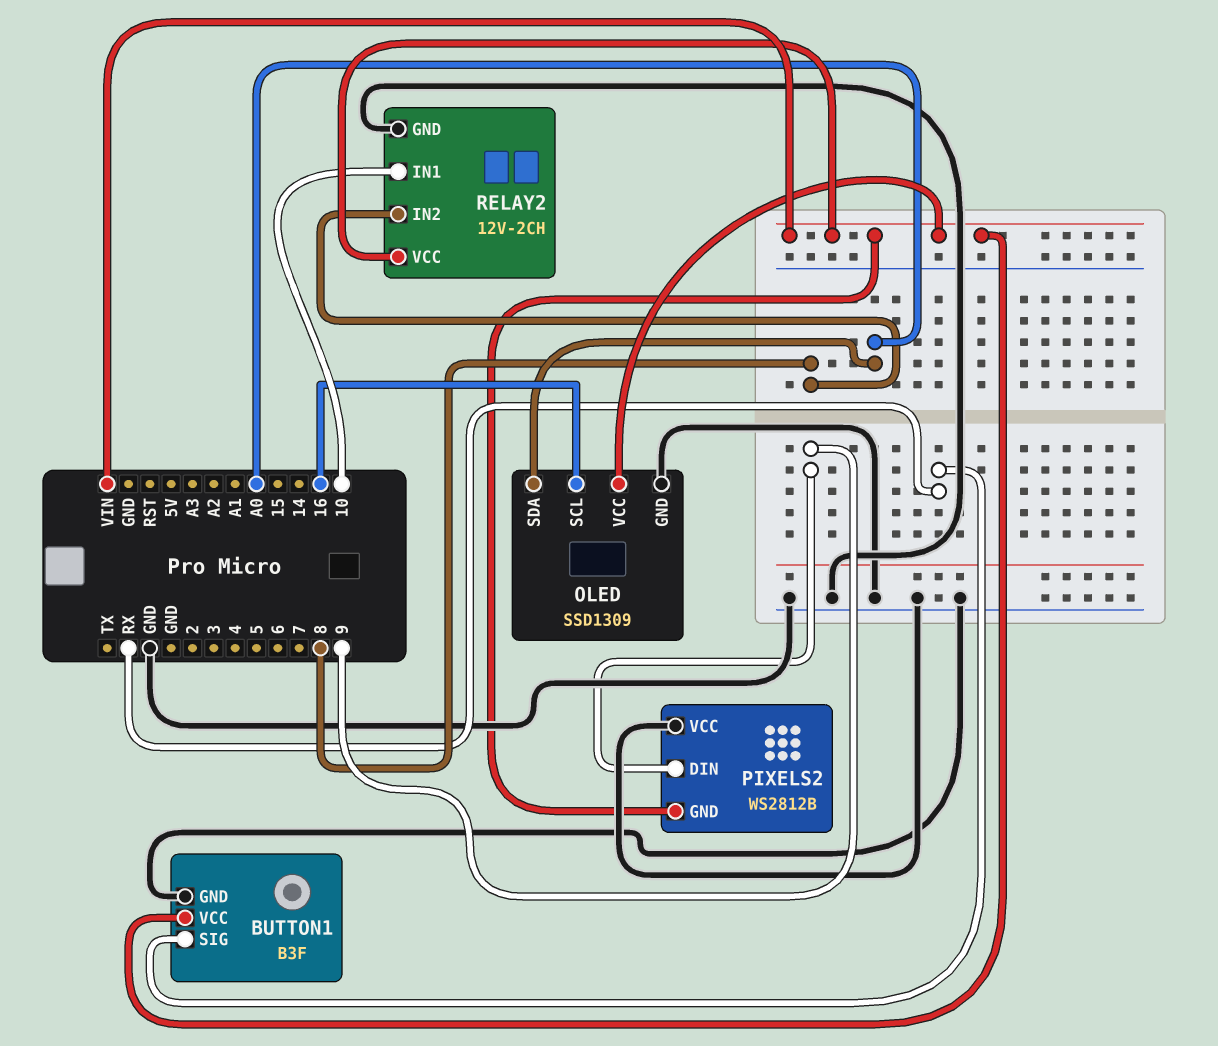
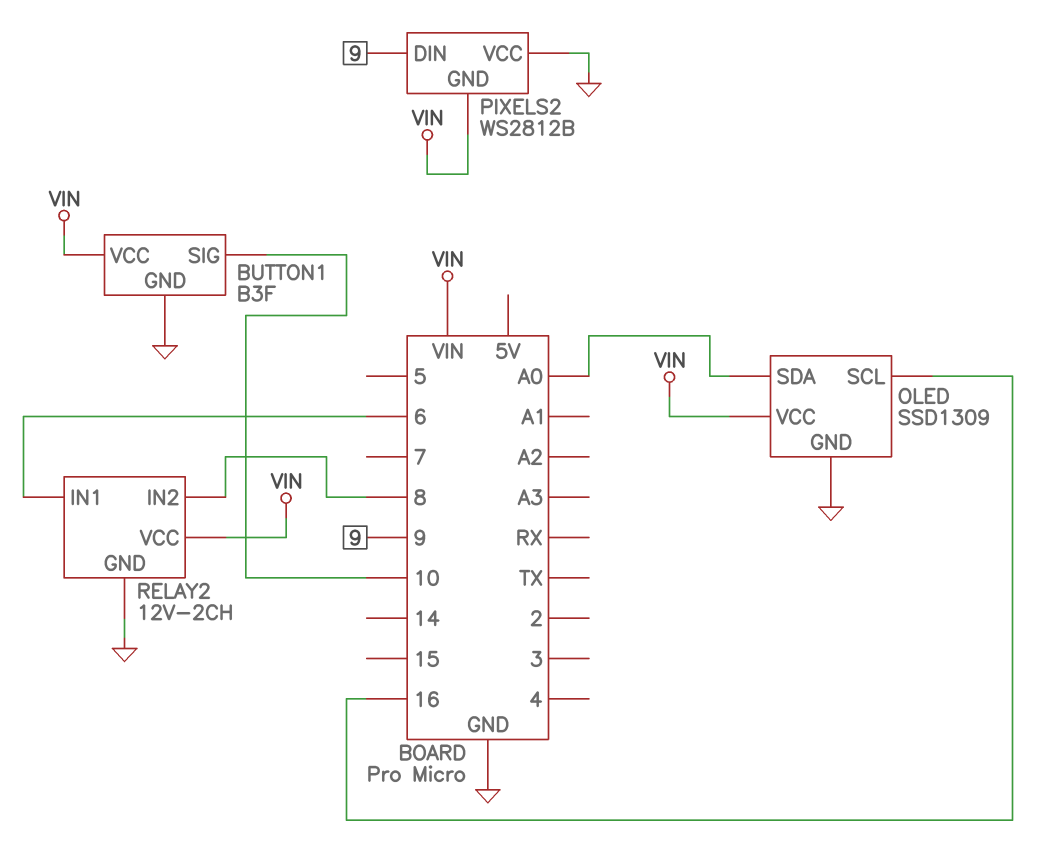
BUTTON1 pin SIG: RX -> 10
RELAY2 pin IN1: 10 -> 6

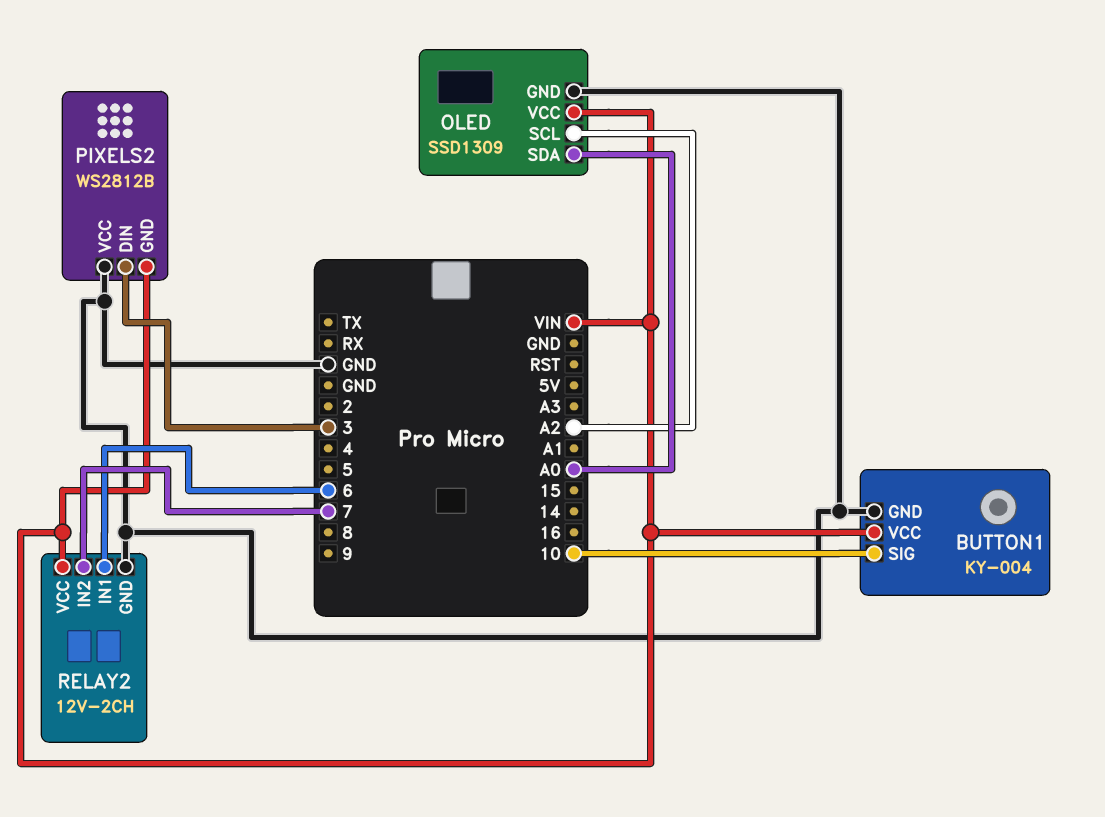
BUTTON1: B3F -> KY-004
OLED pin SCL: 16 -> A2
PIXELS2 pin DIN: 9 -> 3
RELAY2 pin IN2: 8 -> 7

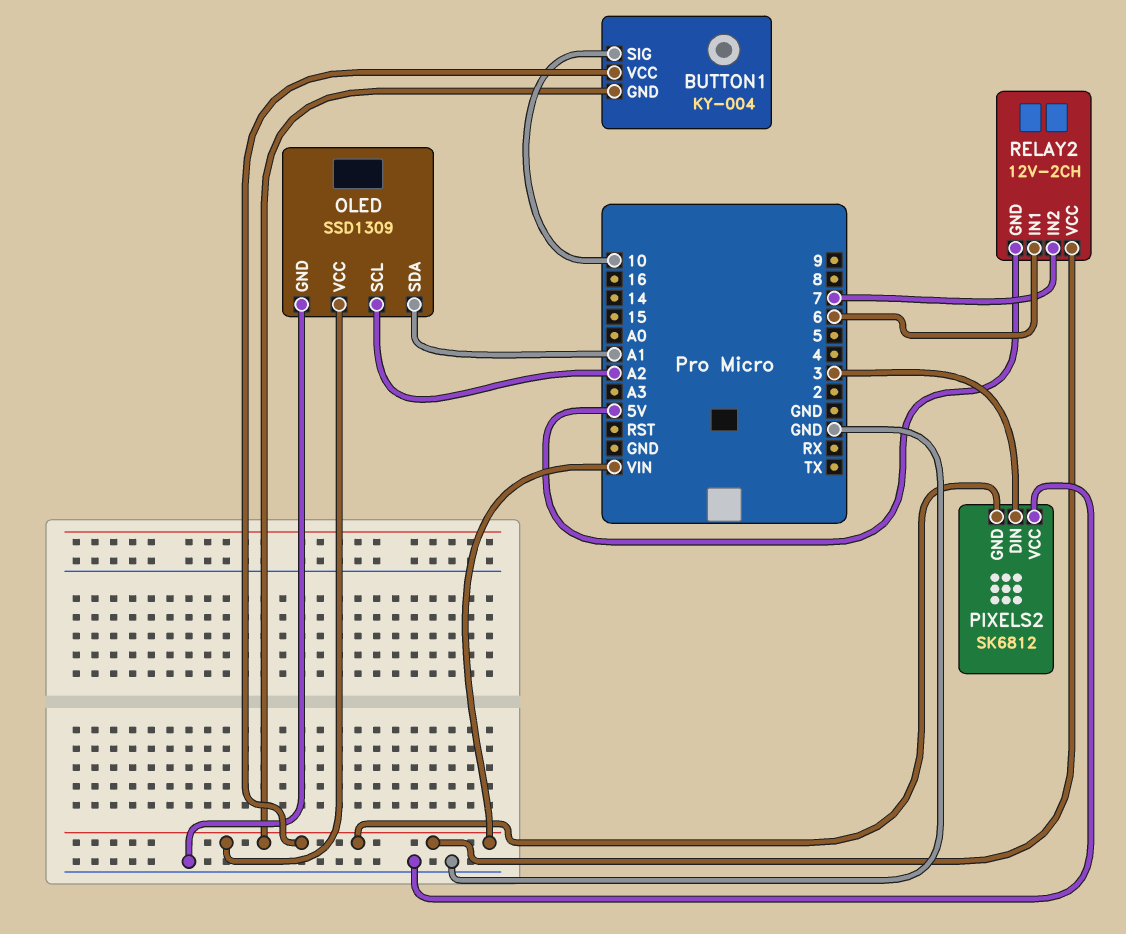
BUTTON1 pin GND: GND -> VIN
OLED pin SDA: A0 -> A1
PIXELS2: WS2812B -> SK6812
RELAY2 pin GND: GND -> 5V

